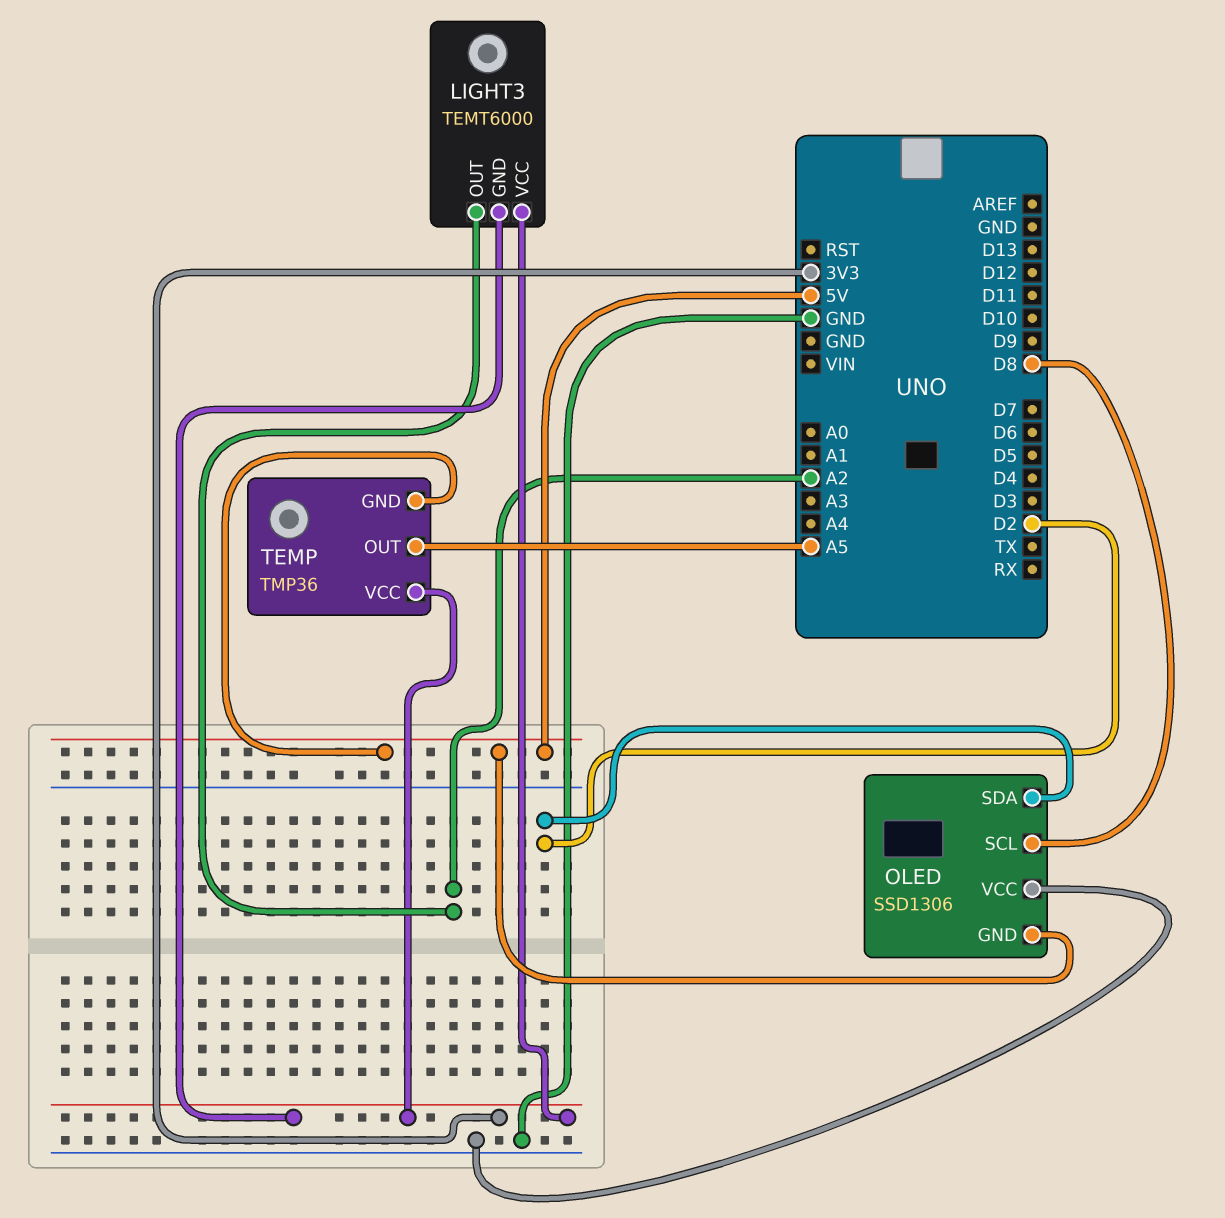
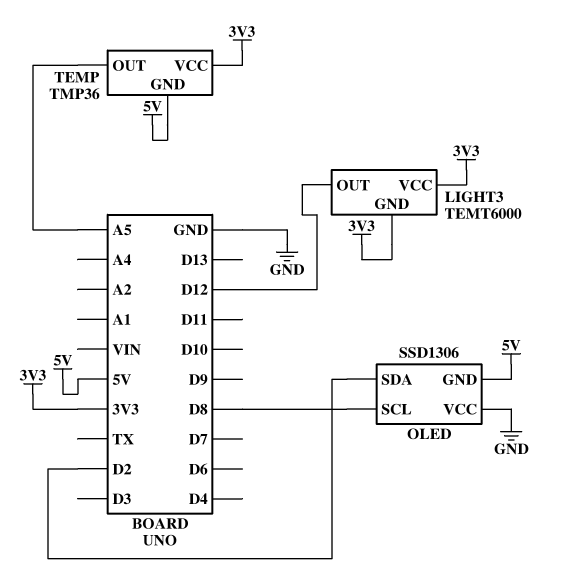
LIGHT3 pin OUT: A2 -> D12

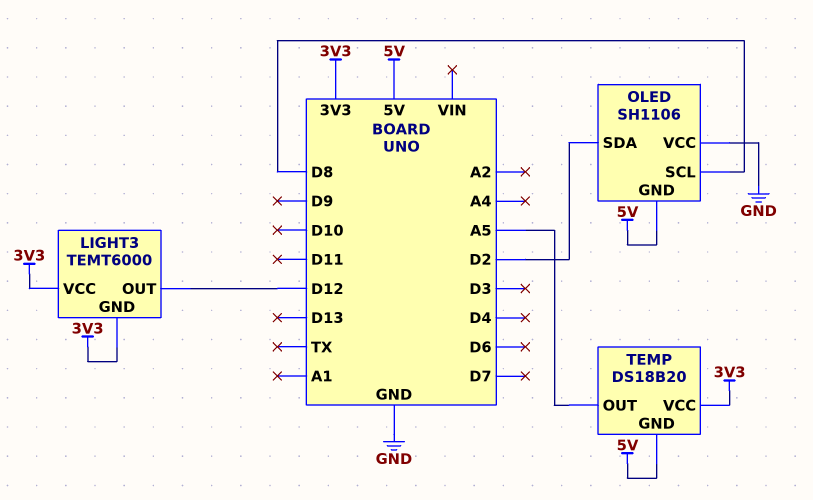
OLED: SSD1306 -> SH1106
TEMP: TMP36 -> DS18B20

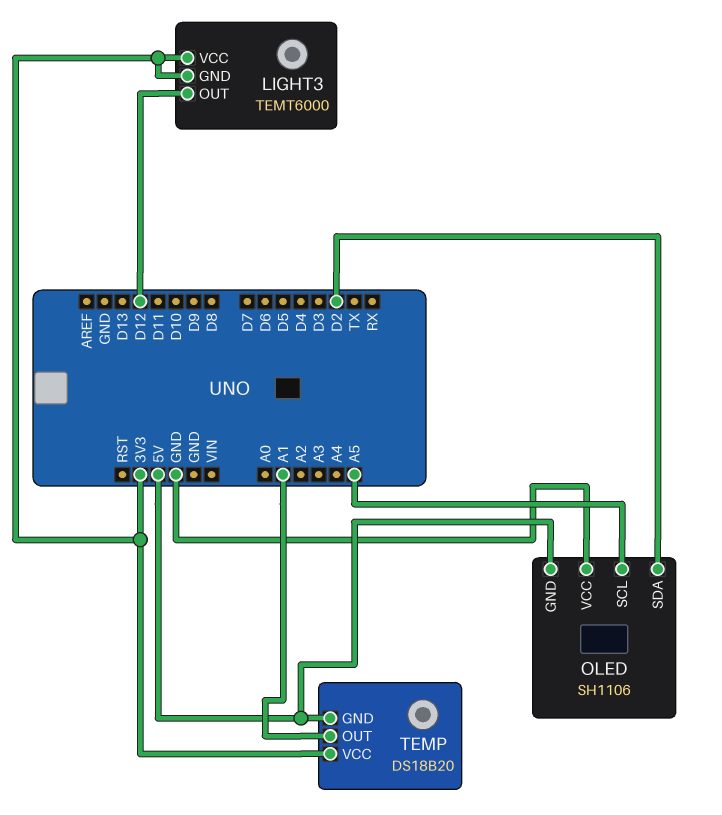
OLED pin SCL: D8 -> A5
TEMP pin OUT: A5 -> A1

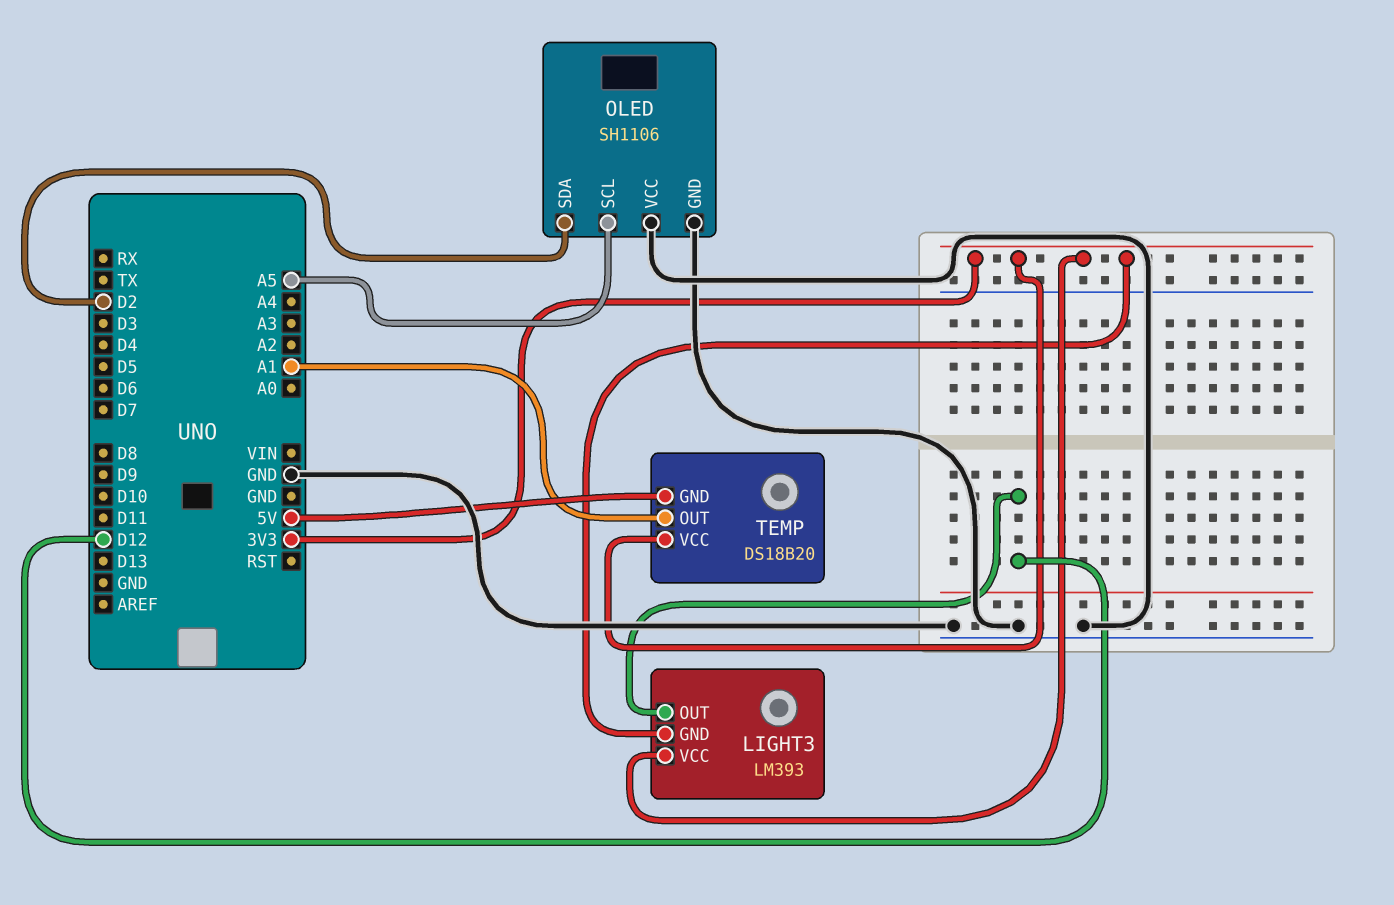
LIGHT3: TEMT6000 -> LM393
OLED pin GND: 5V -> GND

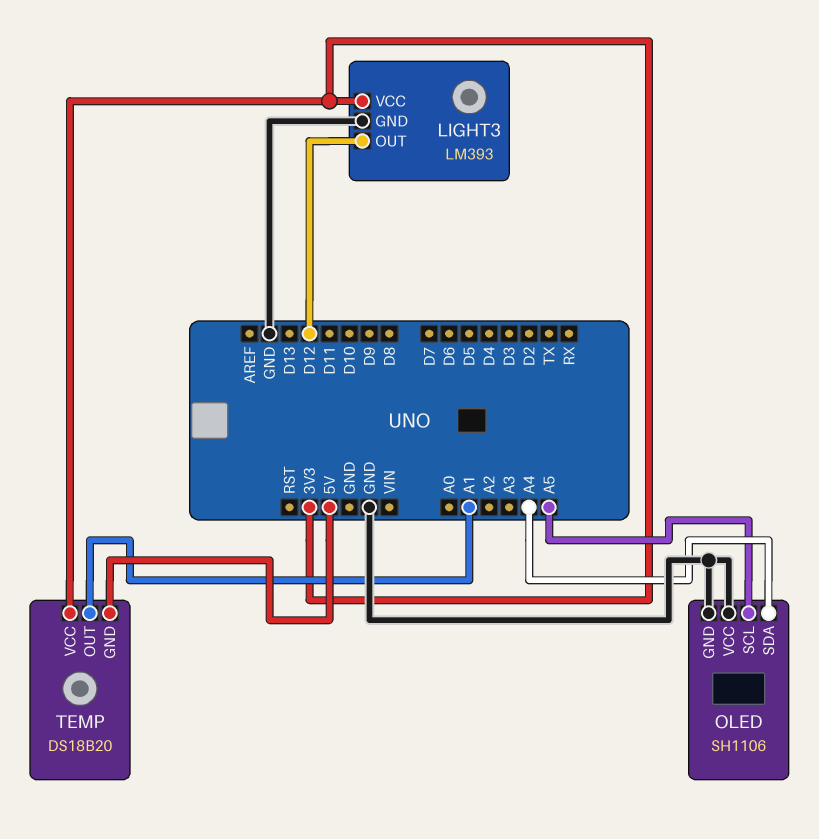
LIGHT3 pin GND: 3V3 -> GND
OLED pin SDA: D2 -> A4

